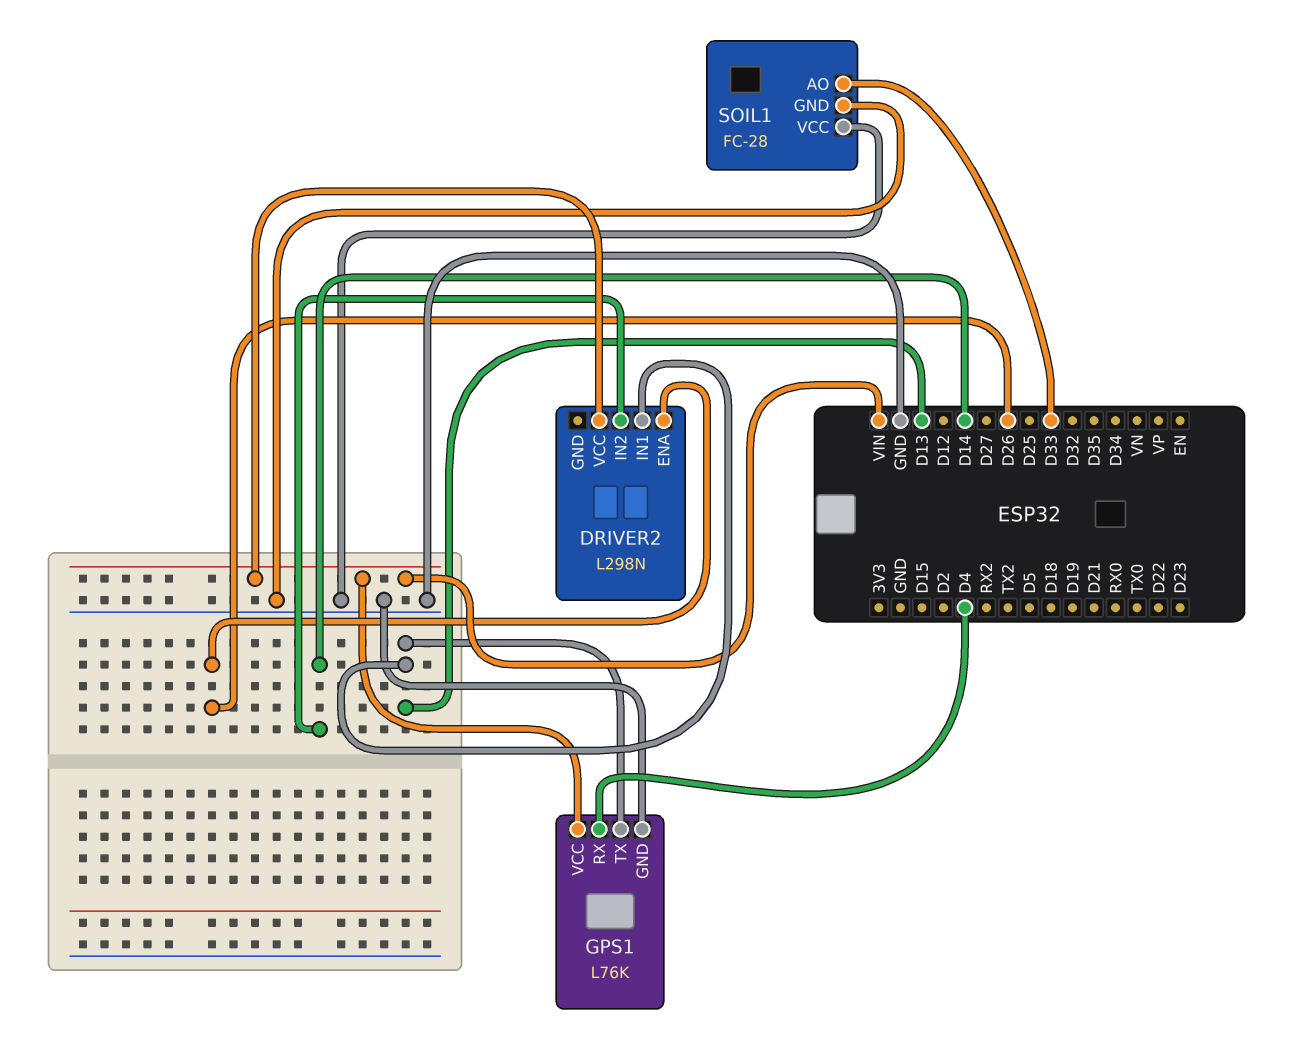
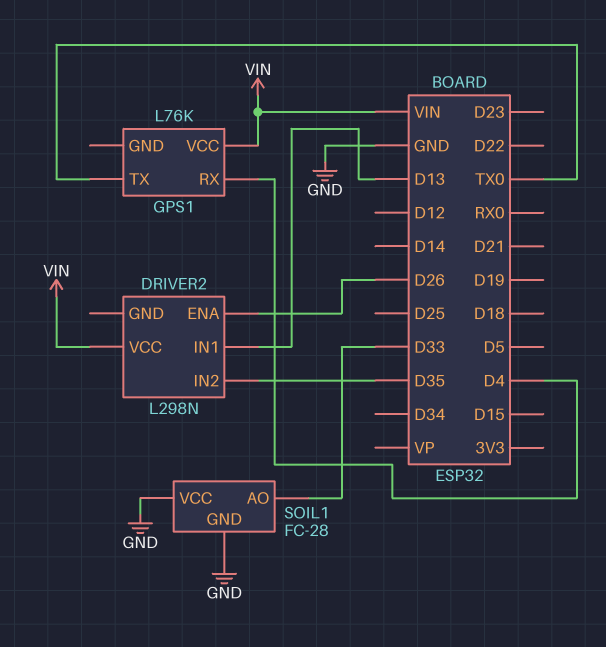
DRIVER2 pin IN2: D14 -> D35
GPS1 pin GND: GND -> none
GPS1 pin TX: D13 -> TX0

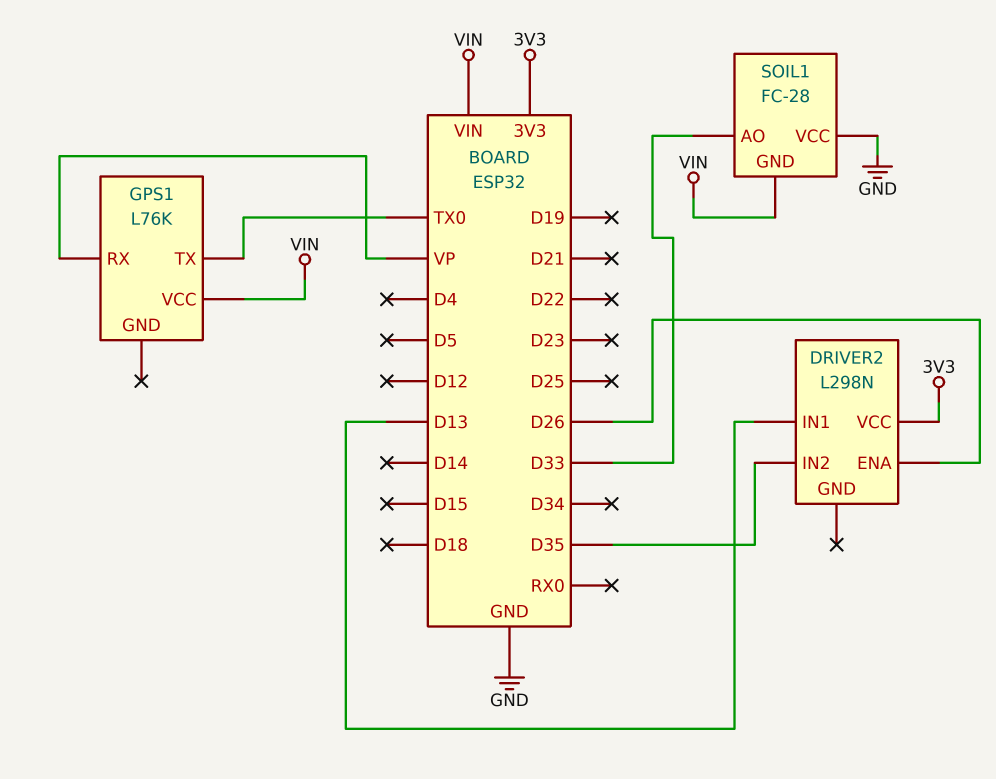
DRIVER2 pin VCC: VIN -> 3V3
GPS1 pin RX: D4 -> VP
SOIL1 pin GND: GND -> VIN

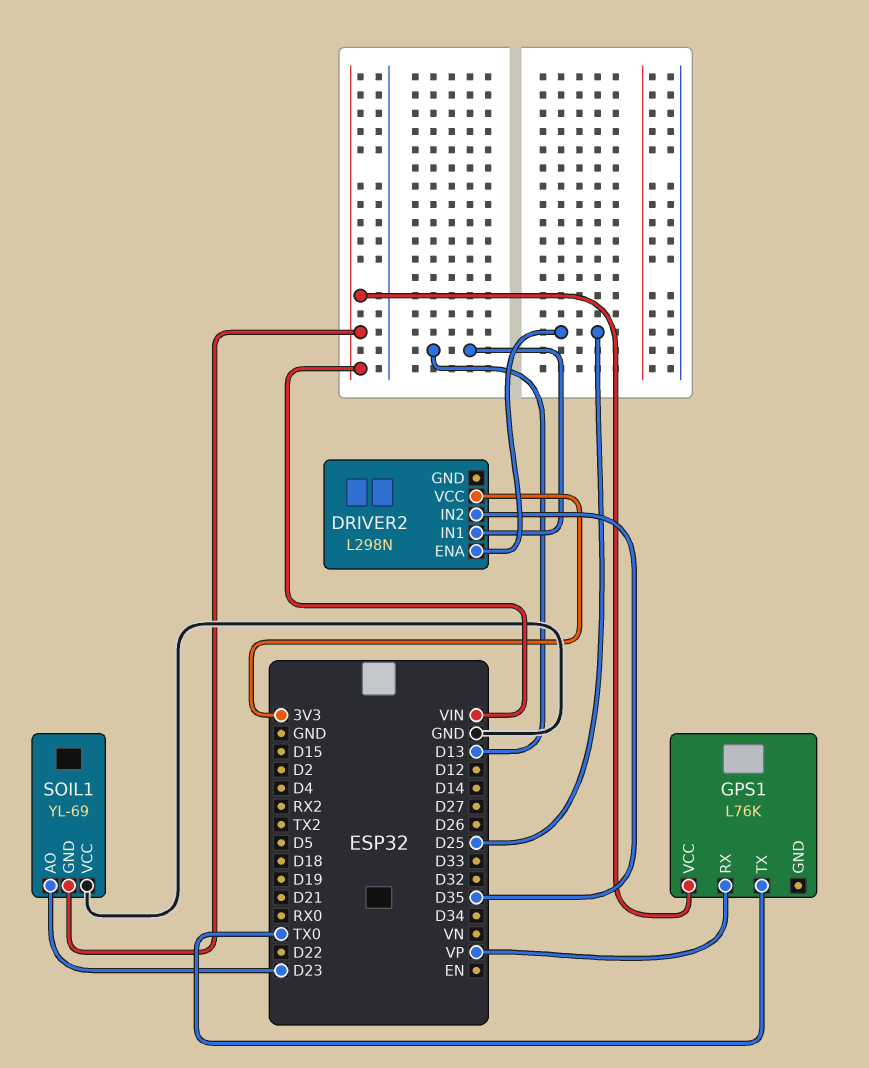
DRIVER2 pin ENA: D26 -> D25
SOIL1: FC-28 -> YL-69
SOIL1 pin AO: D33 -> D23

